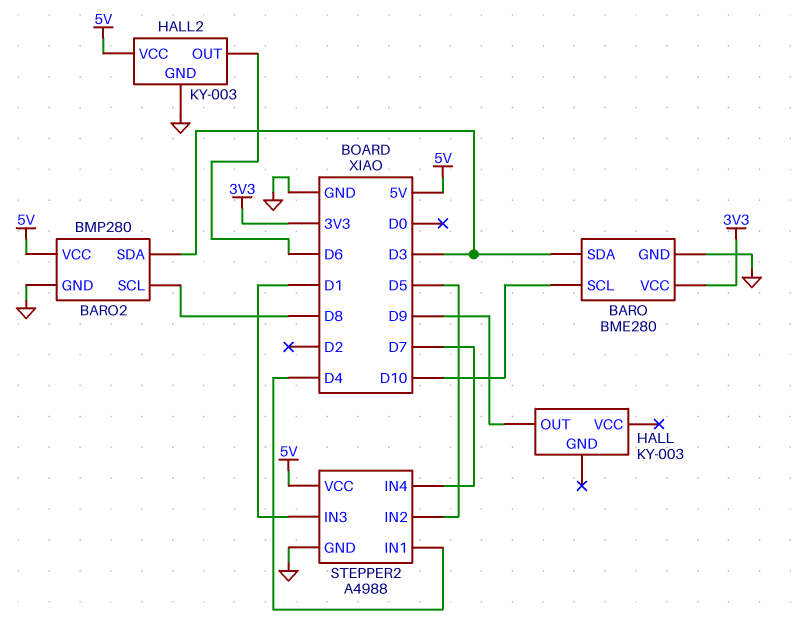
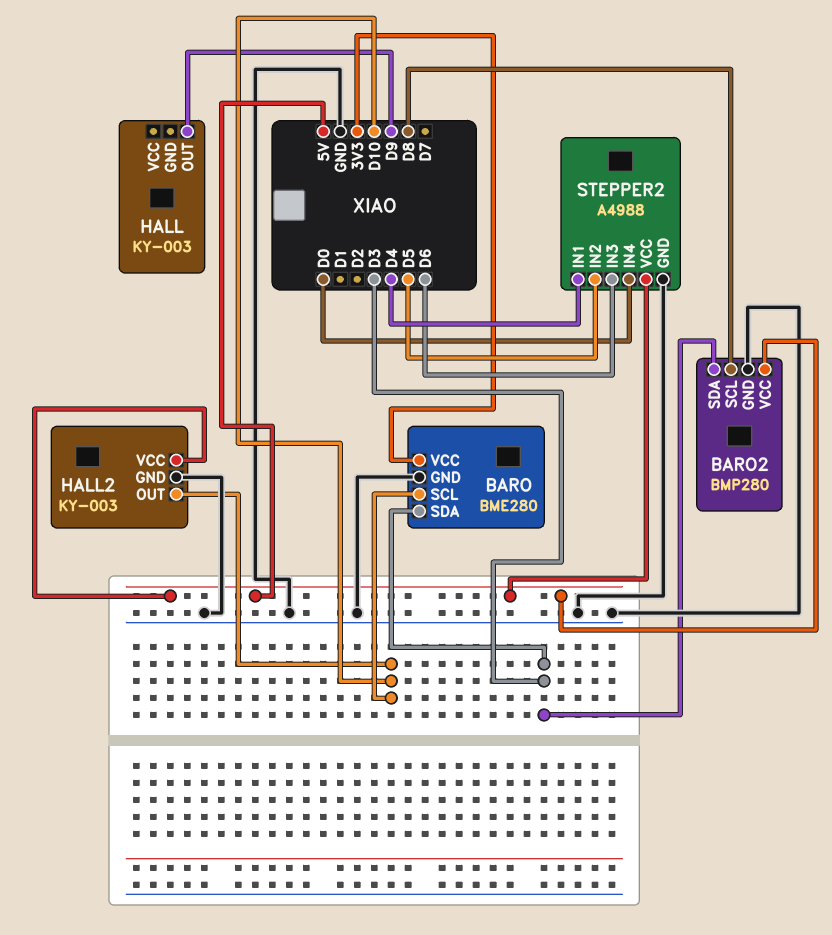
HALL2 pin OUT: D6 -> D10
STEPPER2 pin IN3: D1 -> D6
STEPPER2 pin IN4: D7 -> D0

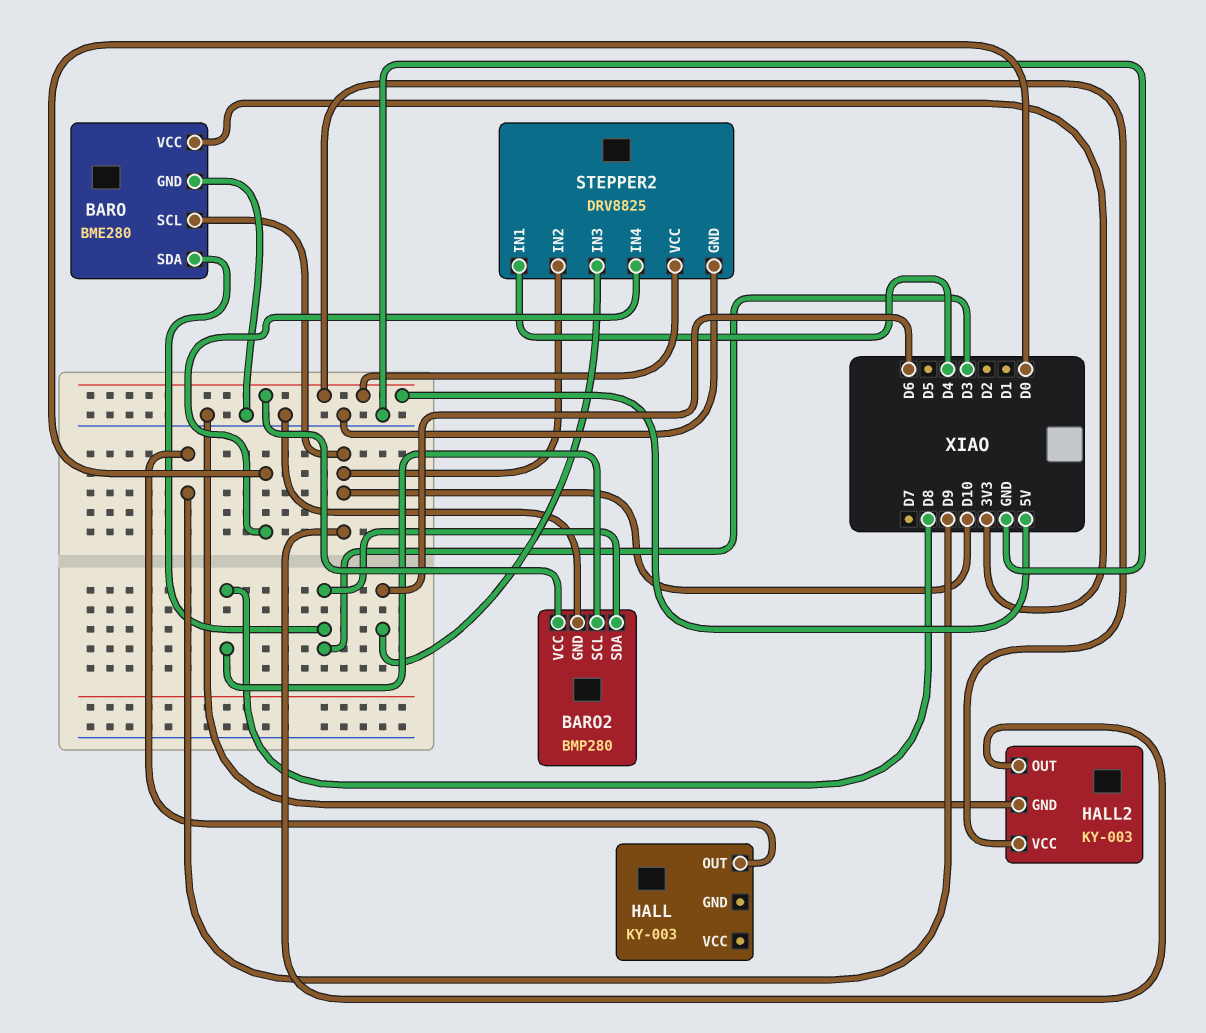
STEPPER2: A4988 -> DRV8825
STEPPER2 pin IN2: D5 -> D10

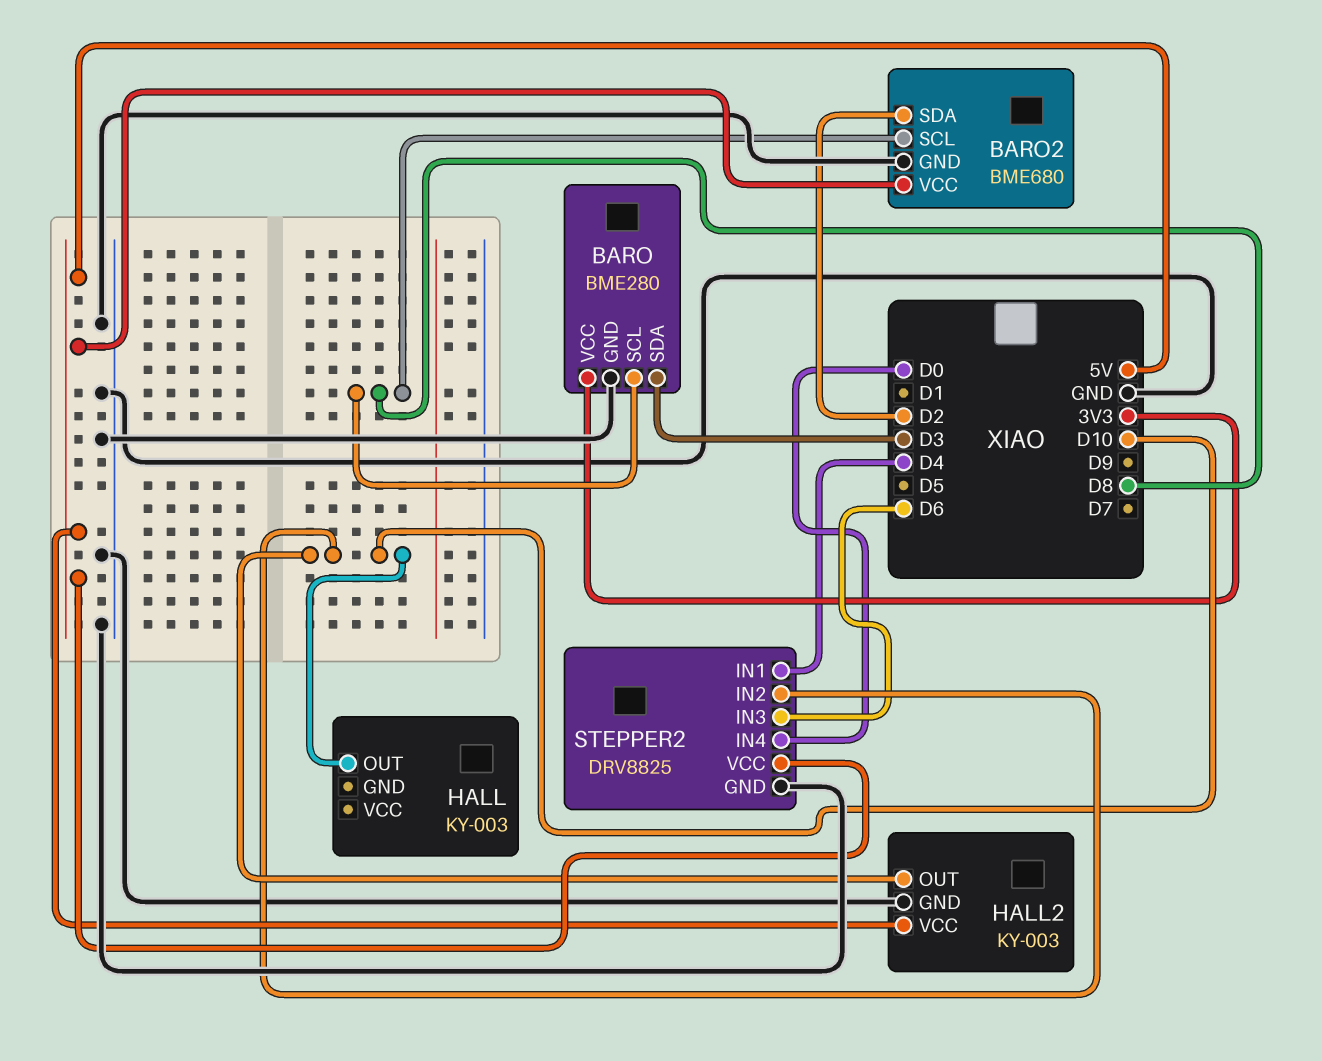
BARO pin SCL: D10 -> D8
BARO2: BMP280 -> BME680
BARO2 pin SDA: D3 -> D2
HALL pin OUT: D9 -> D10

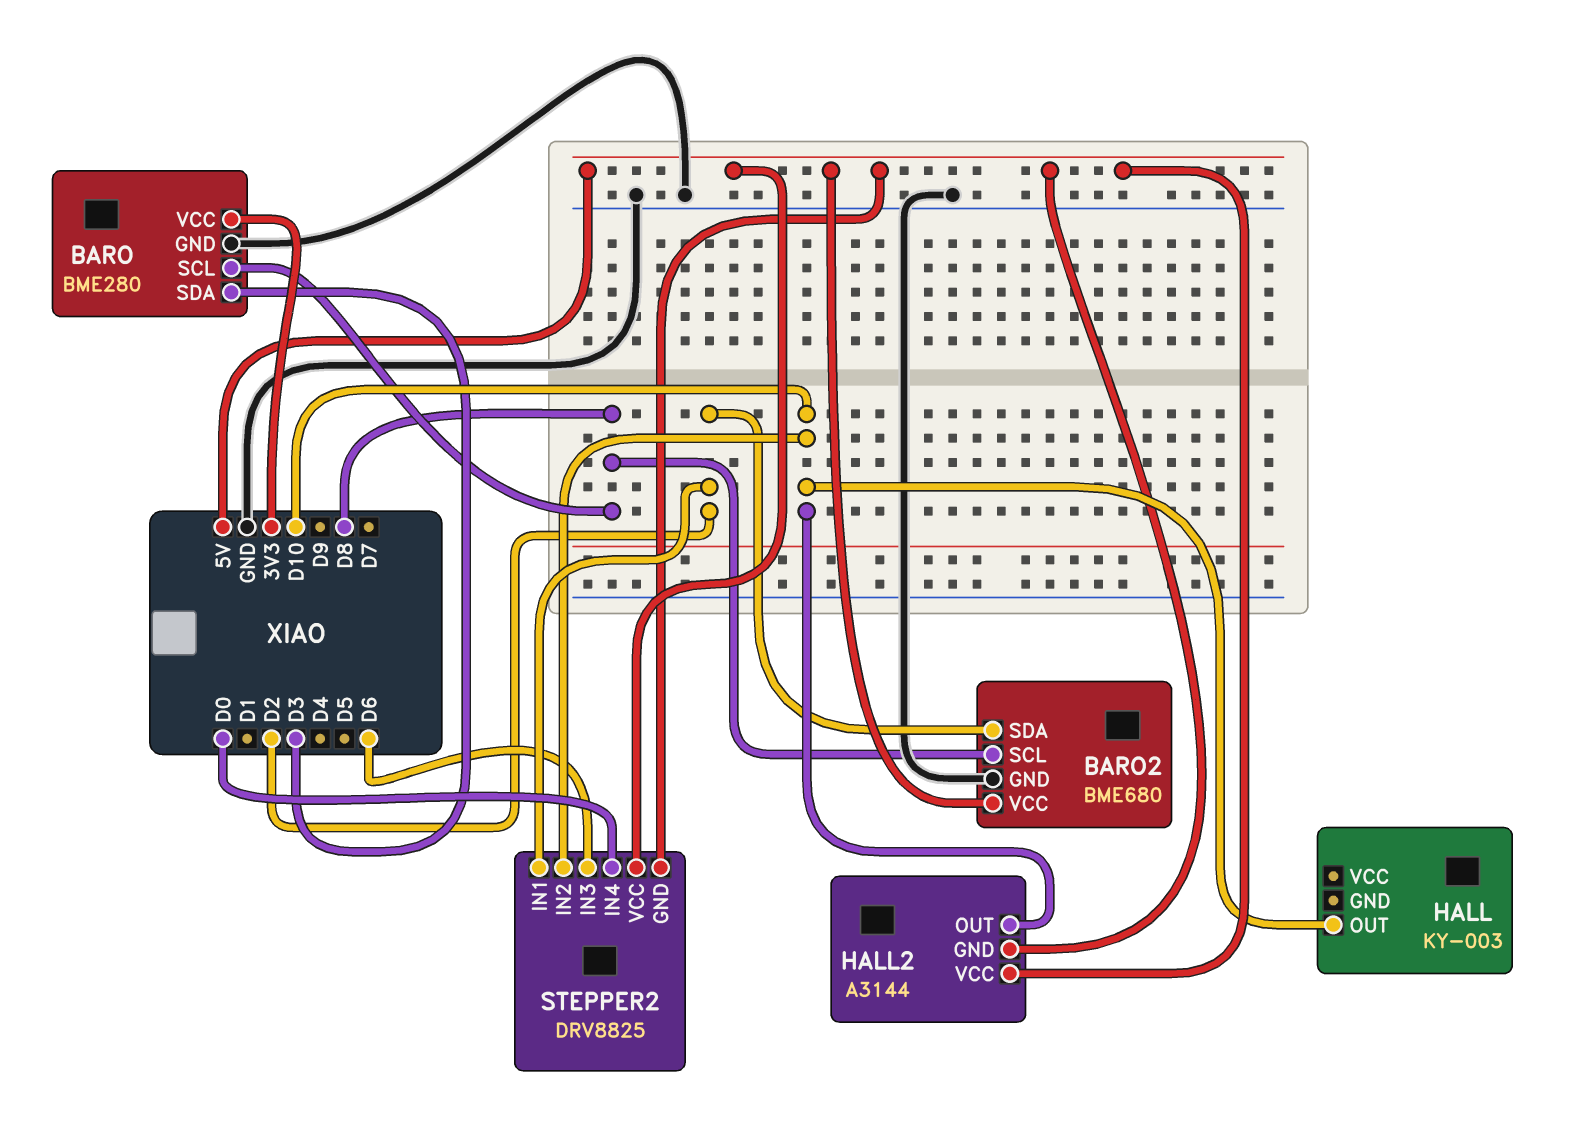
HALL2: KY-003 -> A3144
HALL2 pin GND: GND -> 5V
STEPPER2 pin GND: GND -> 5V
STEPPER2 pin IN1: D4 -> D2

